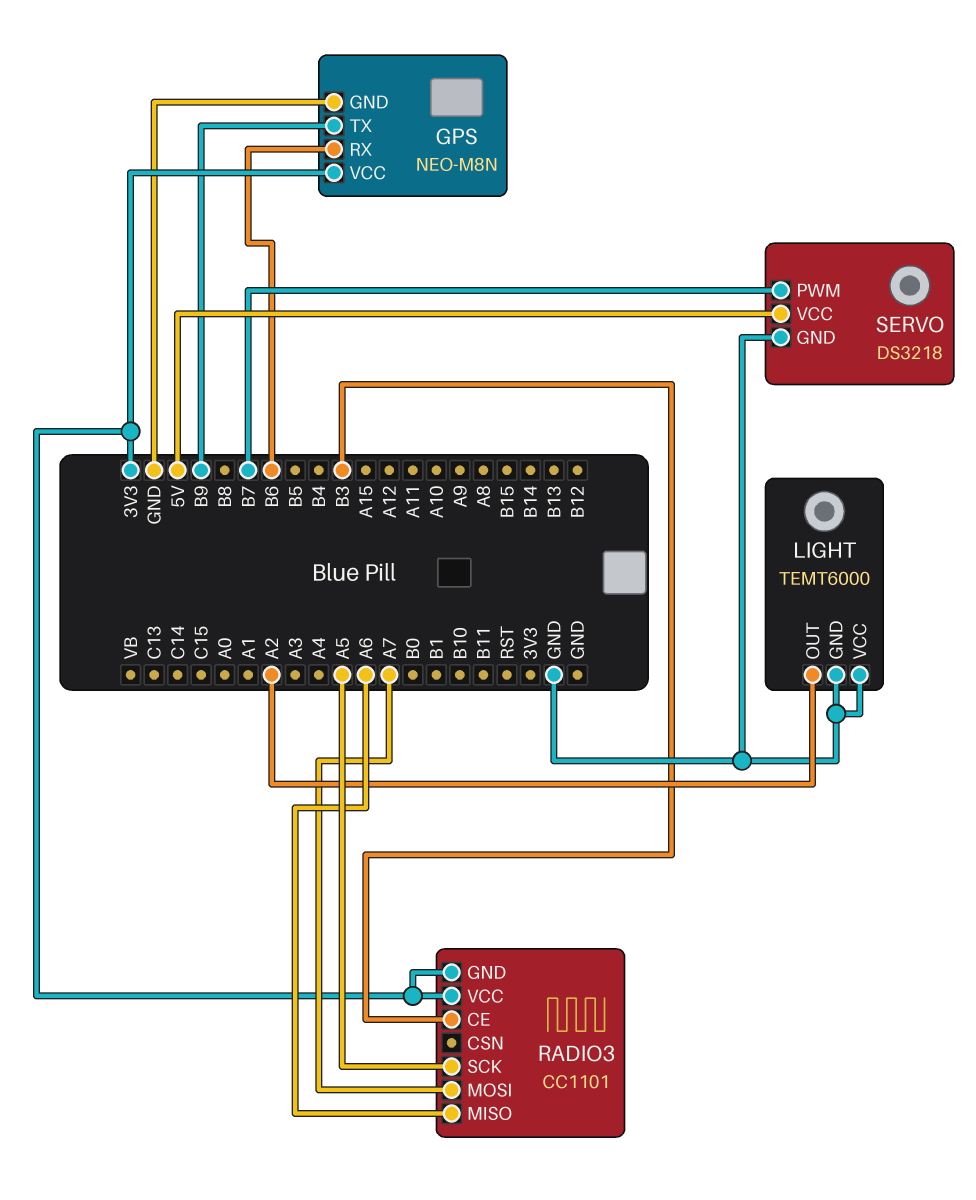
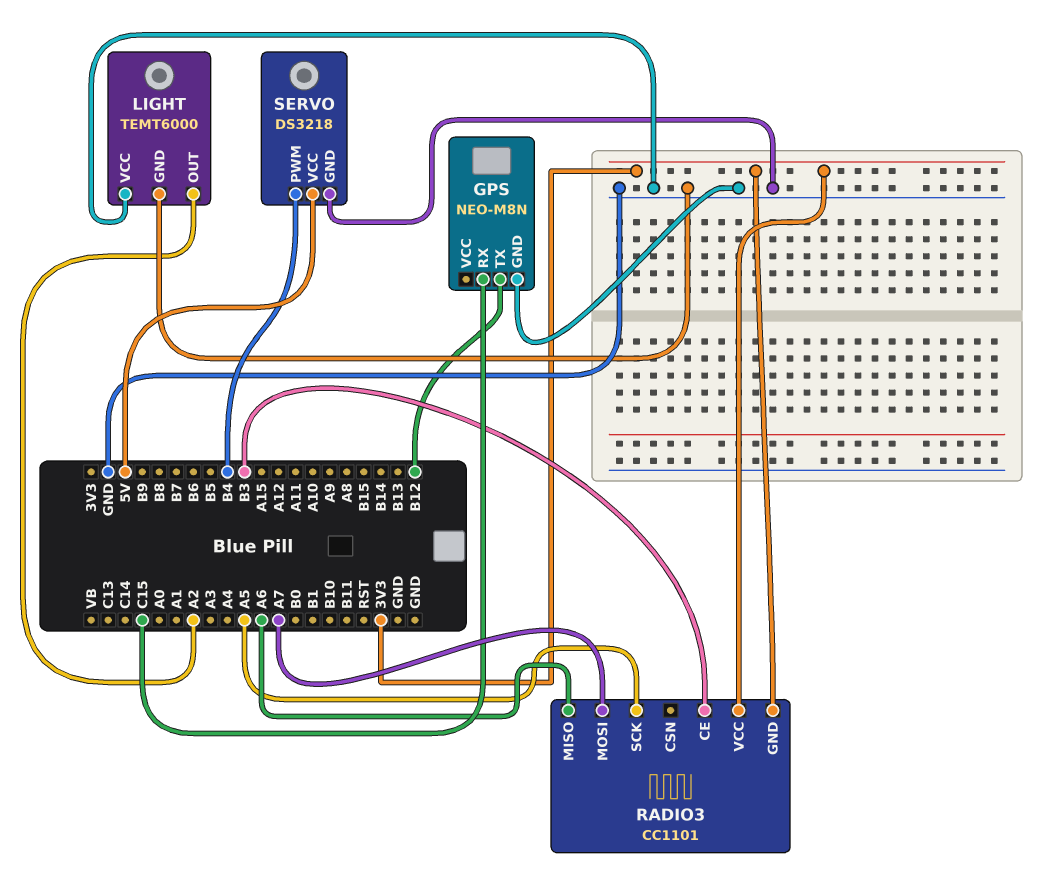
GPS pin RX: B6 -> C15
GPS pin TX: B9 -> B12
GPS pin VCC: 3V3 -> none
SERVO pin PWM: B7 -> B4

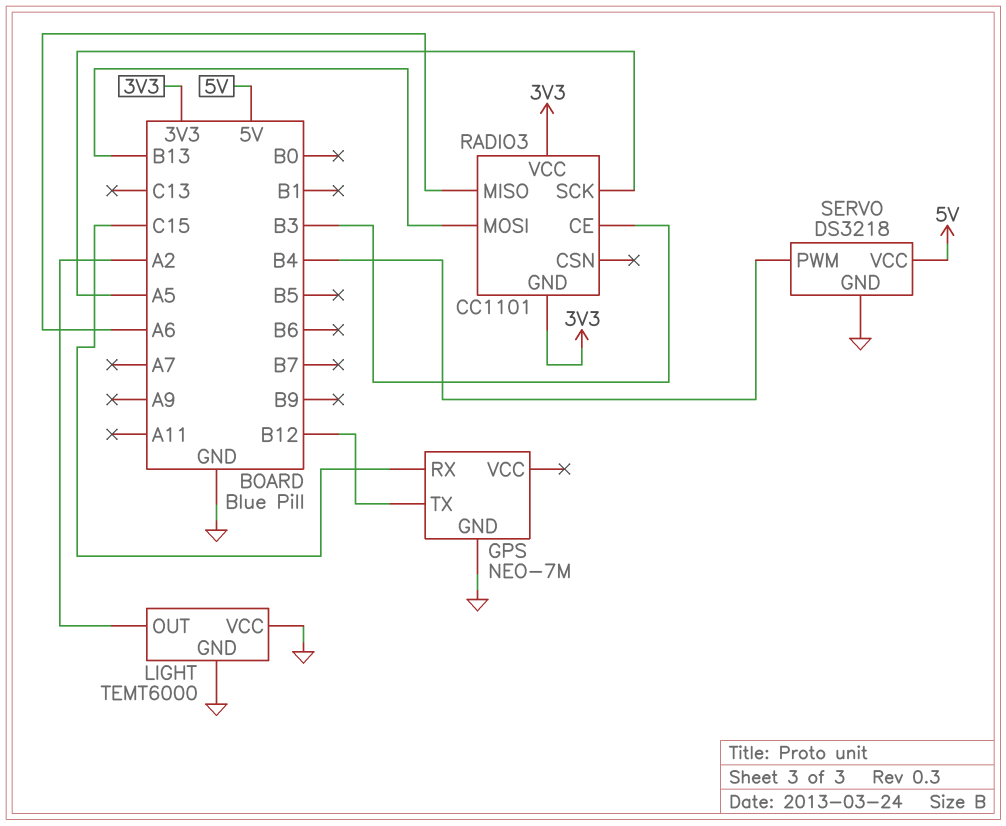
GPS: NEO-M8N -> NEO-7M
RADIO3 pin MOSI: A7 -> B13

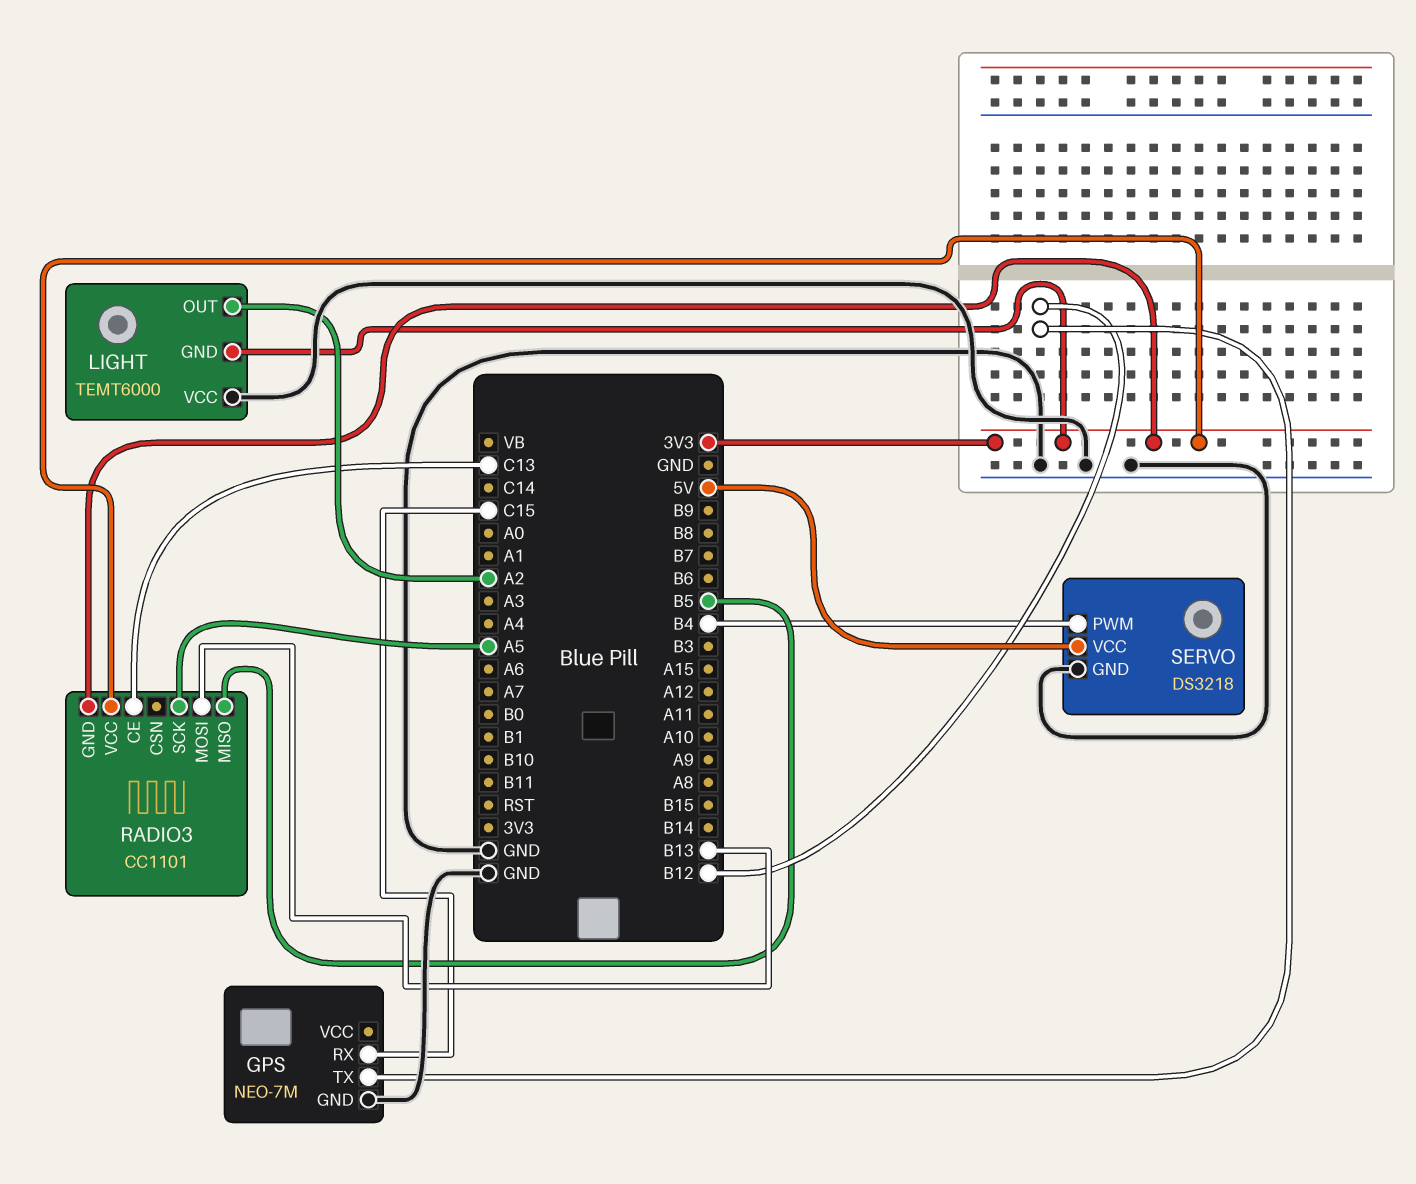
LIGHT pin GND: GND -> 3V3
RADIO3 pin CE: B3 -> C13
RADIO3 pin MISO: A6 -> B5

